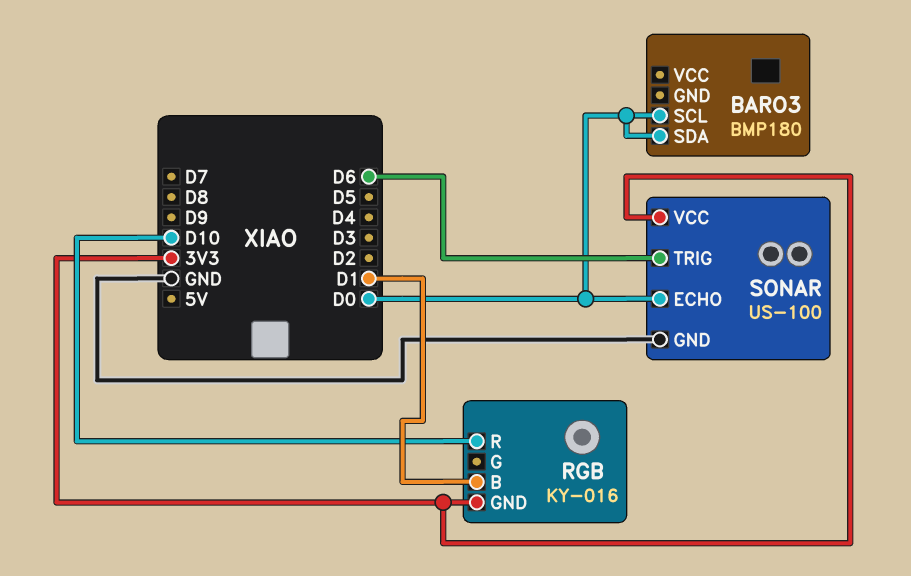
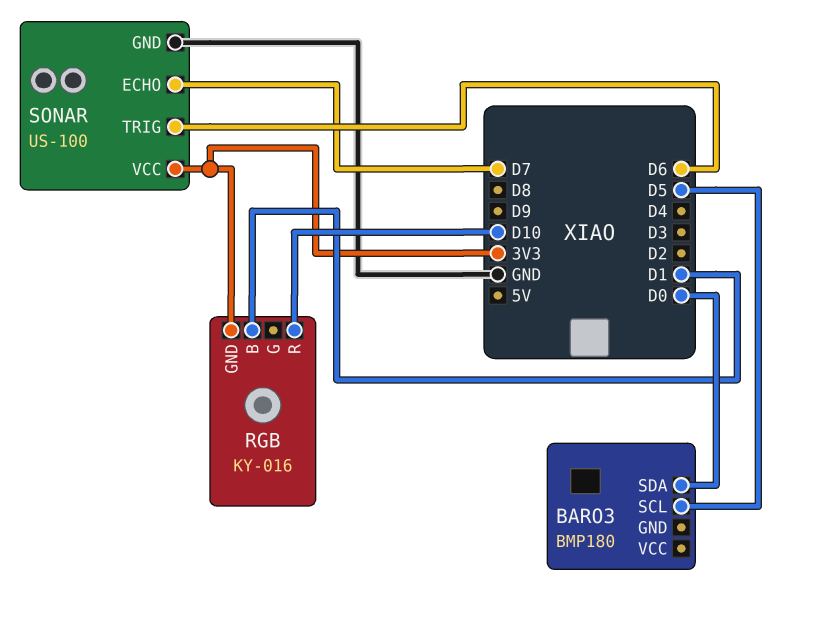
BARO3 pin SCL: D0 -> D5
SONAR pin ECHO: D0 -> D7

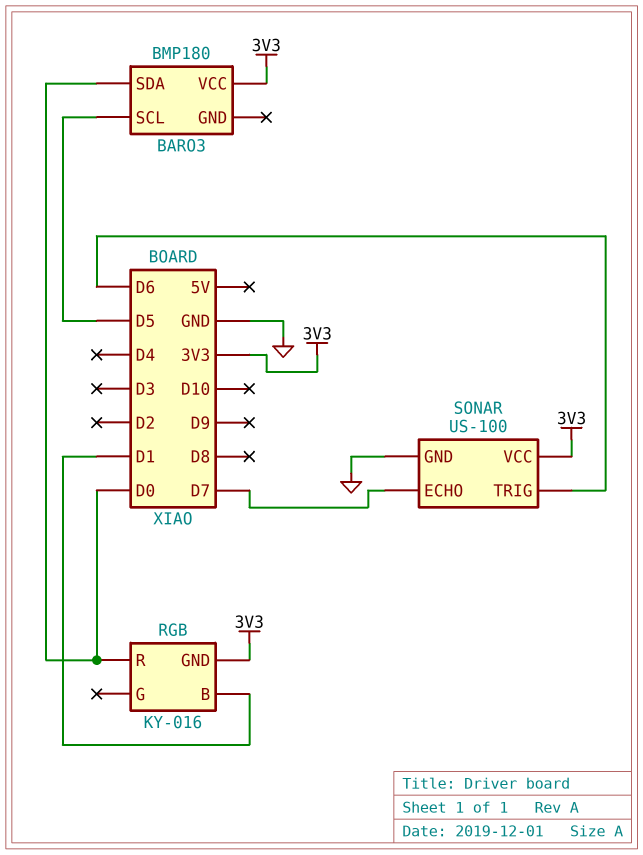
BARO3 pin VCC: none -> 3V3
RGB pin R: D10 -> D0

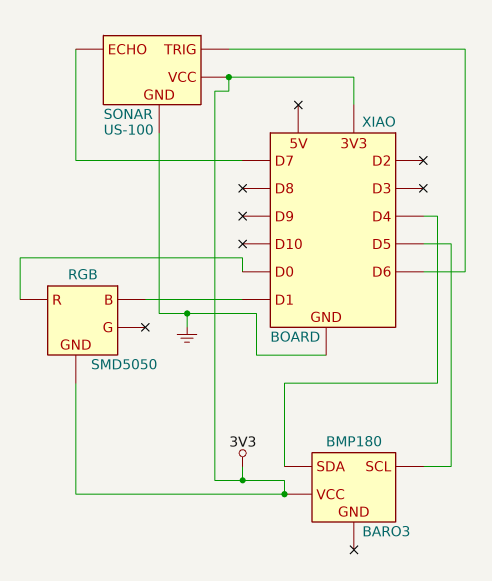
BARO3 pin SDA: D0 -> D4
RGB: KY-016 -> SMD5050

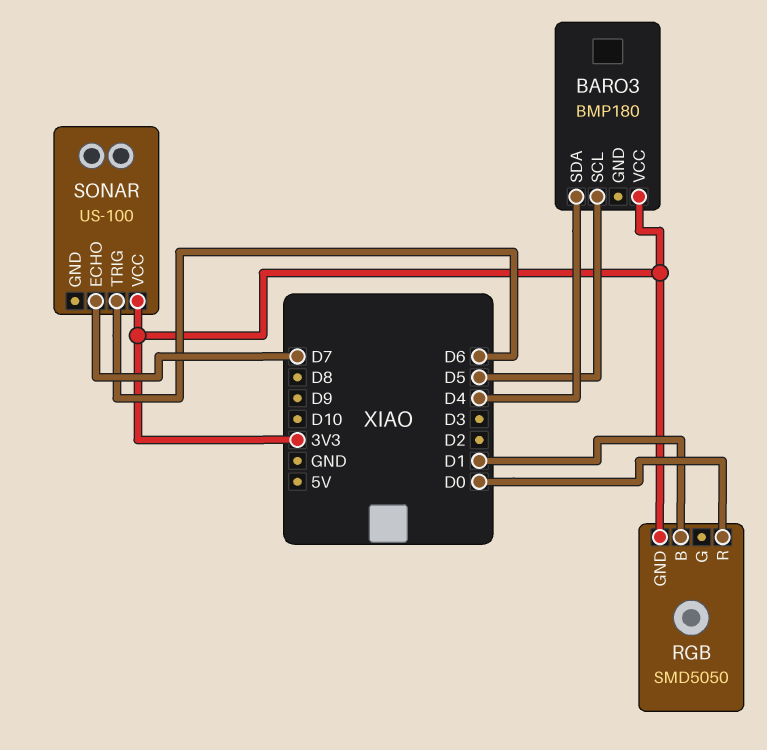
SONAR pin GND: GND -> none

